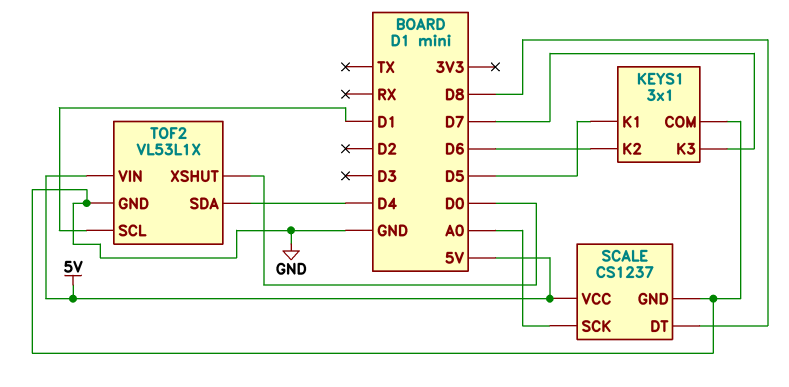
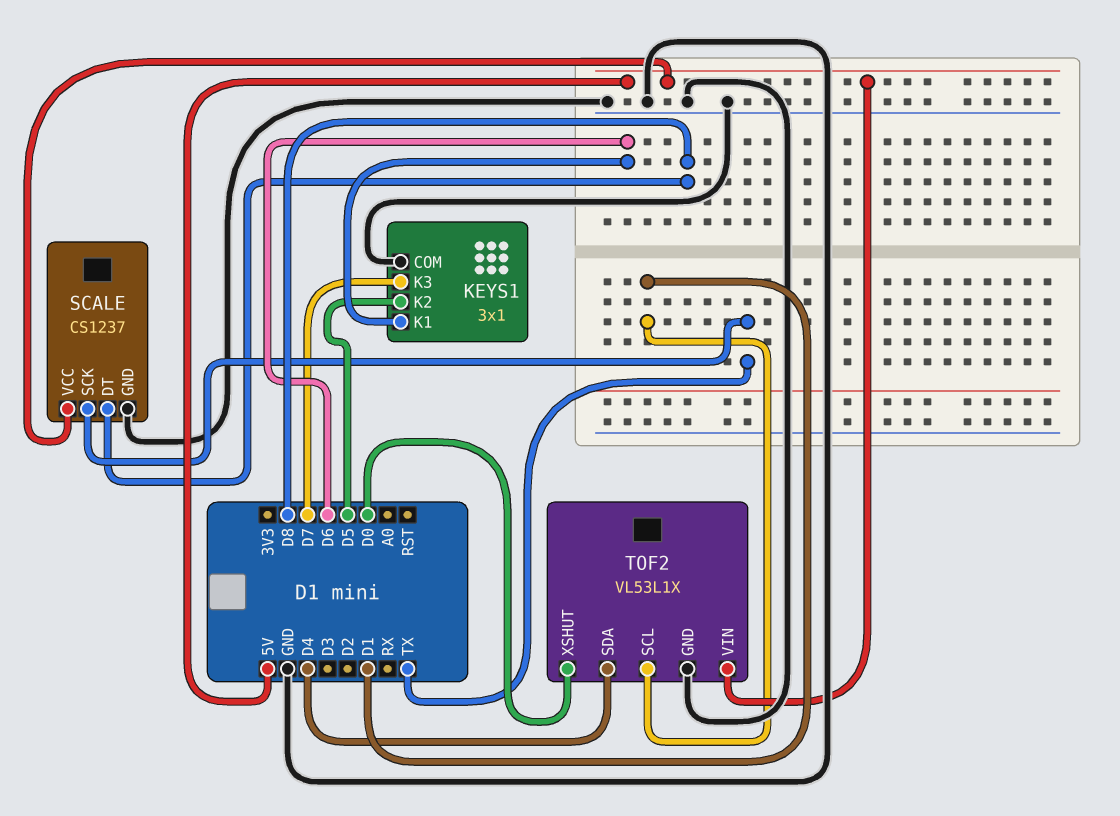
KEYS1 pin K1: D5 -> D6
KEYS1 pin K2: D6 -> D5
SCALE pin SCK: A0 -> TX

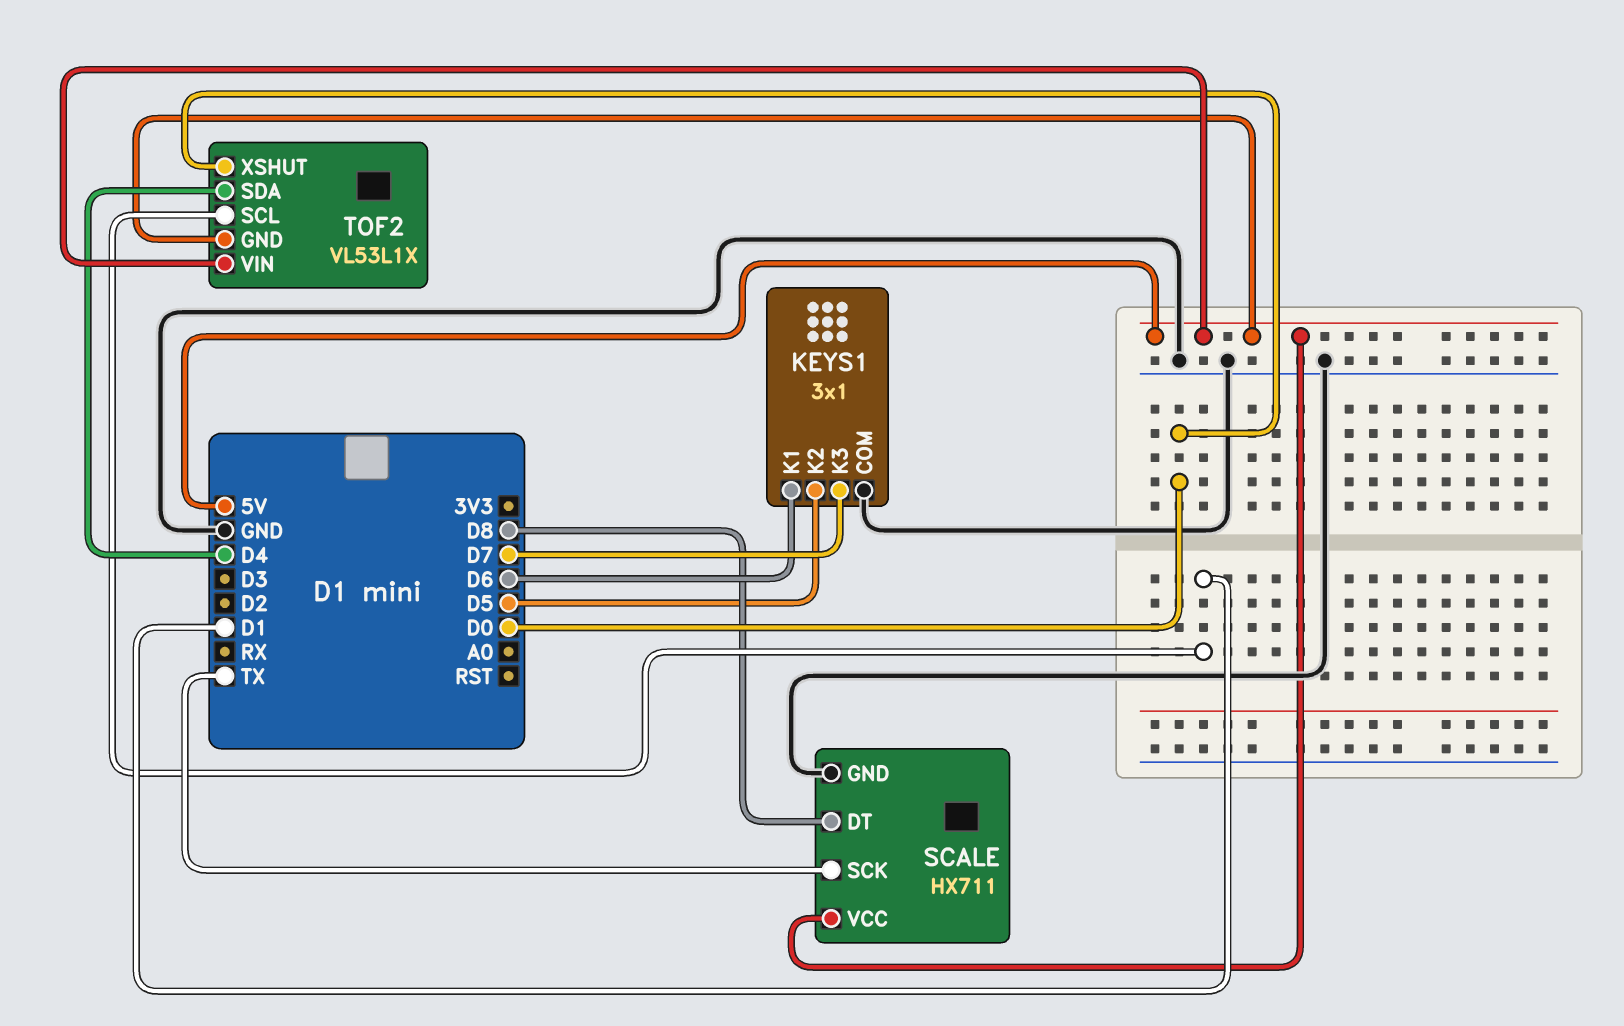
SCALE: CS1237 -> HX711
TOF2 pin GND: GND -> 5V

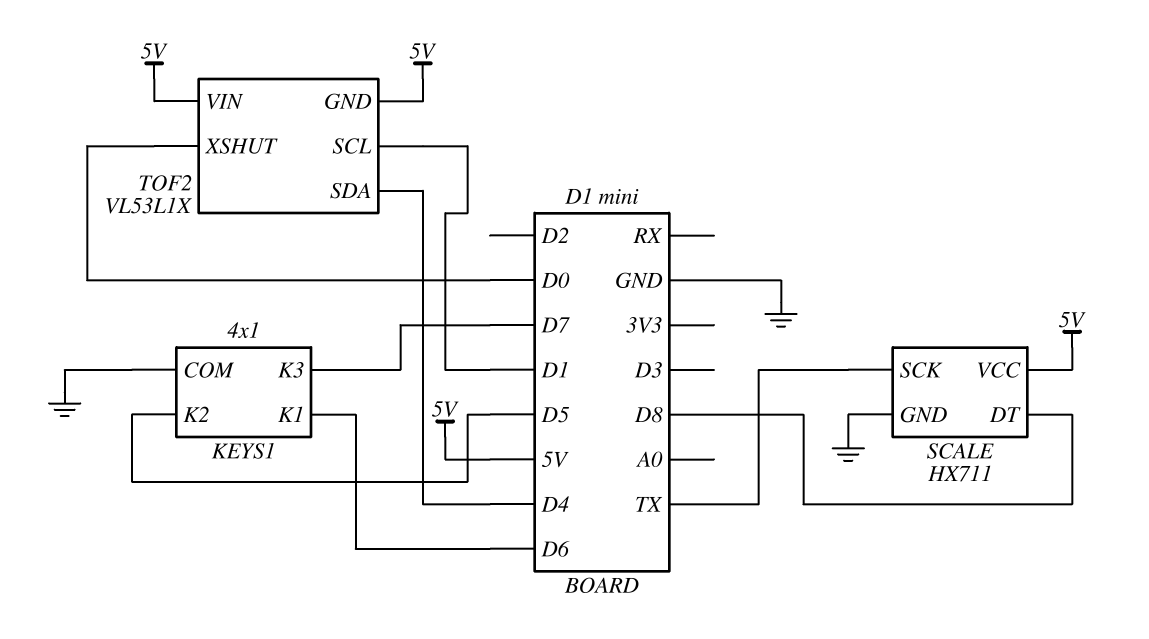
KEYS1: 3x1 -> 4x1

